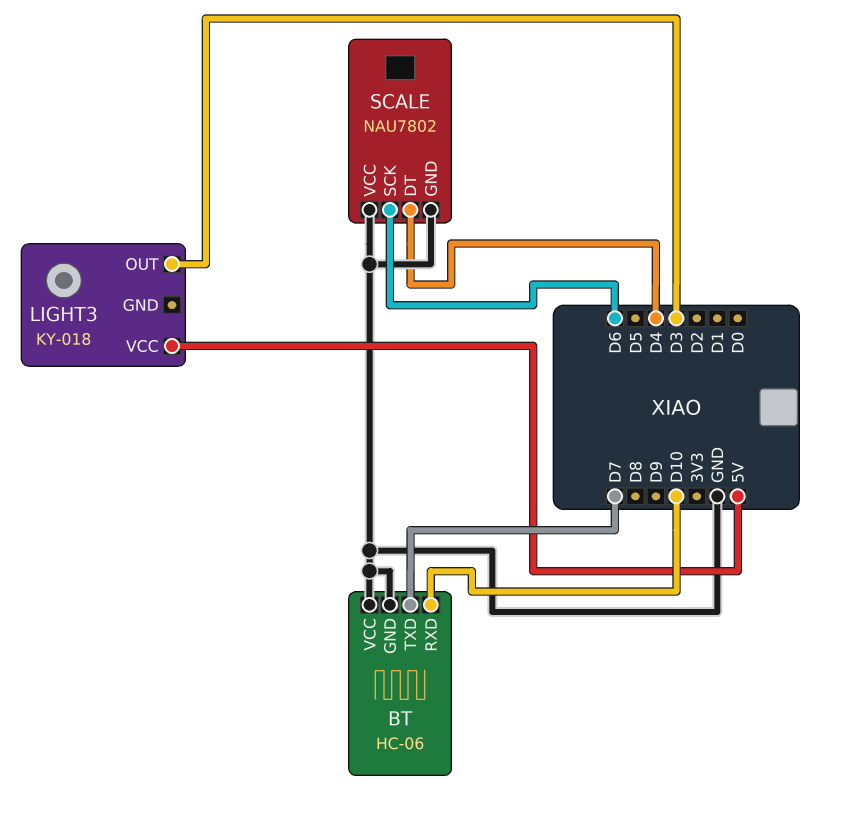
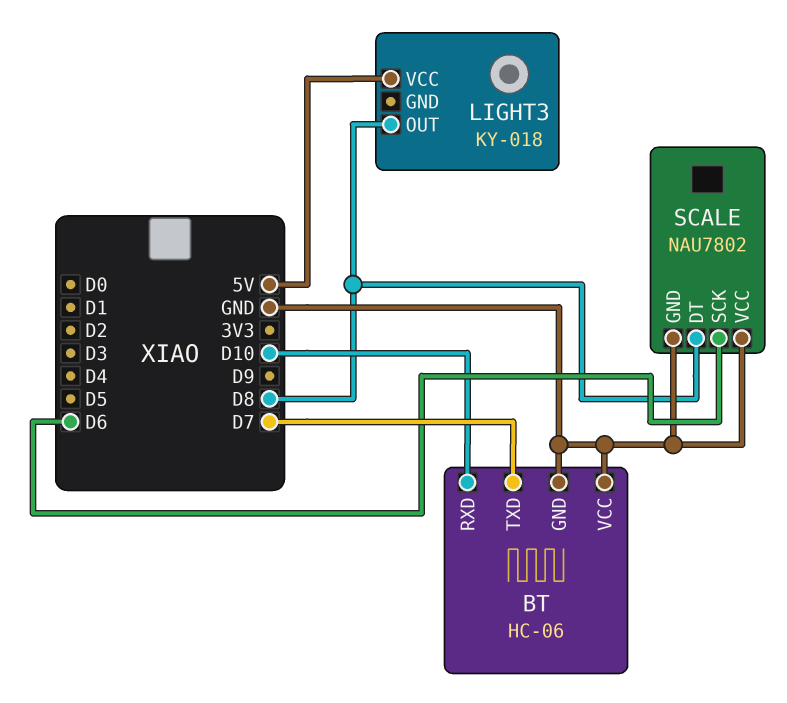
LIGHT3 pin OUT: D3 -> D8
SCALE pin DT: D4 -> D8

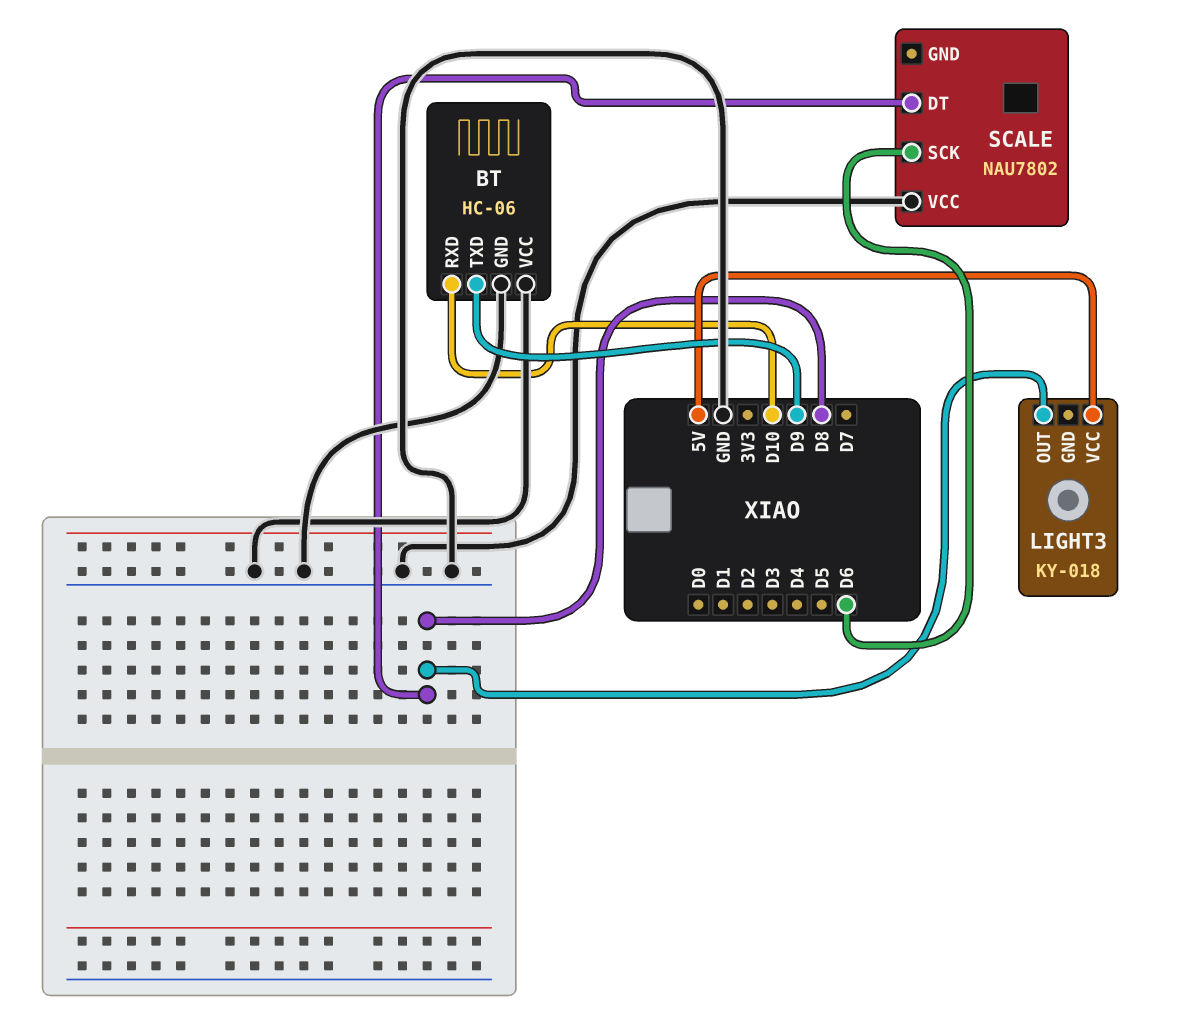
BT pin TXD: D7 -> D9
SCALE pin GND: GND -> none

